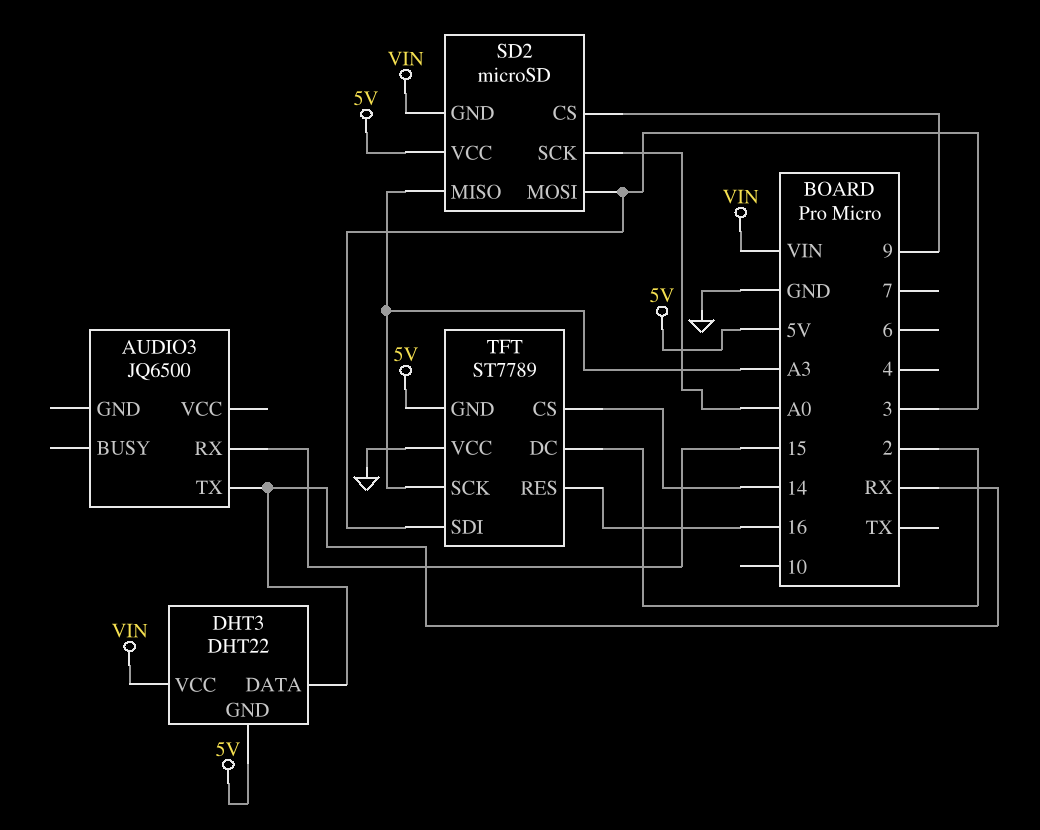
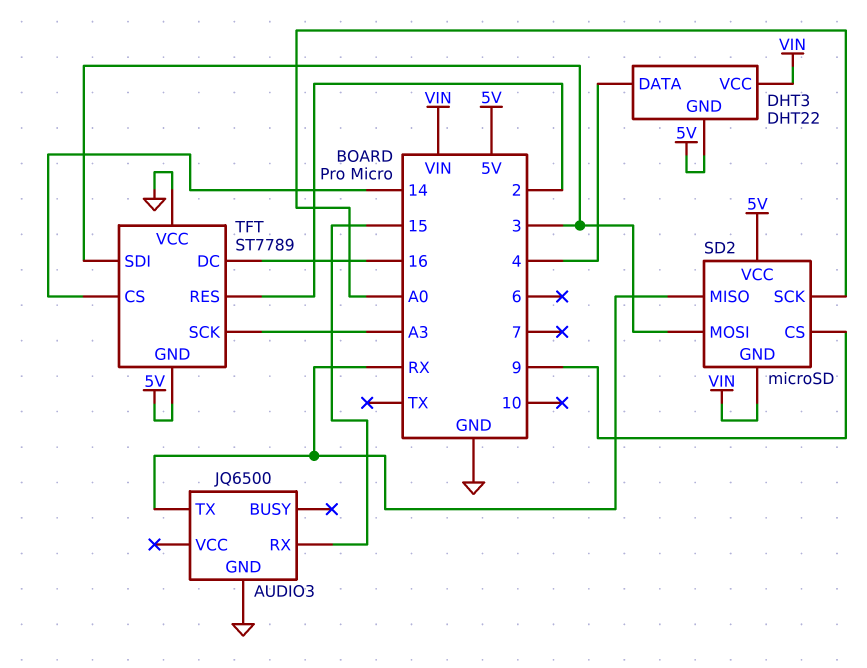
AUDIO3 pin GND: none -> GND
DHT3 pin DATA: RX -> 4
SD2 pin MISO: A3 -> RX
TFT pin DC: 2 -> 16
TFT pin RES: 16 -> 2

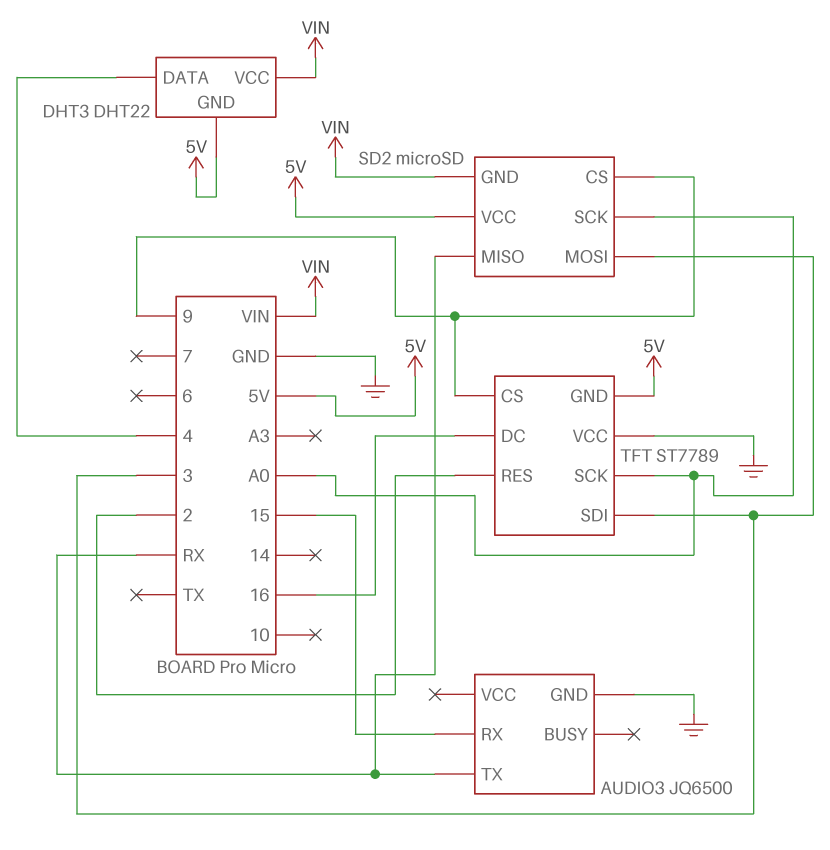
TFT pin CS: 14 -> 9
TFT pin SCK: A3 -> A0

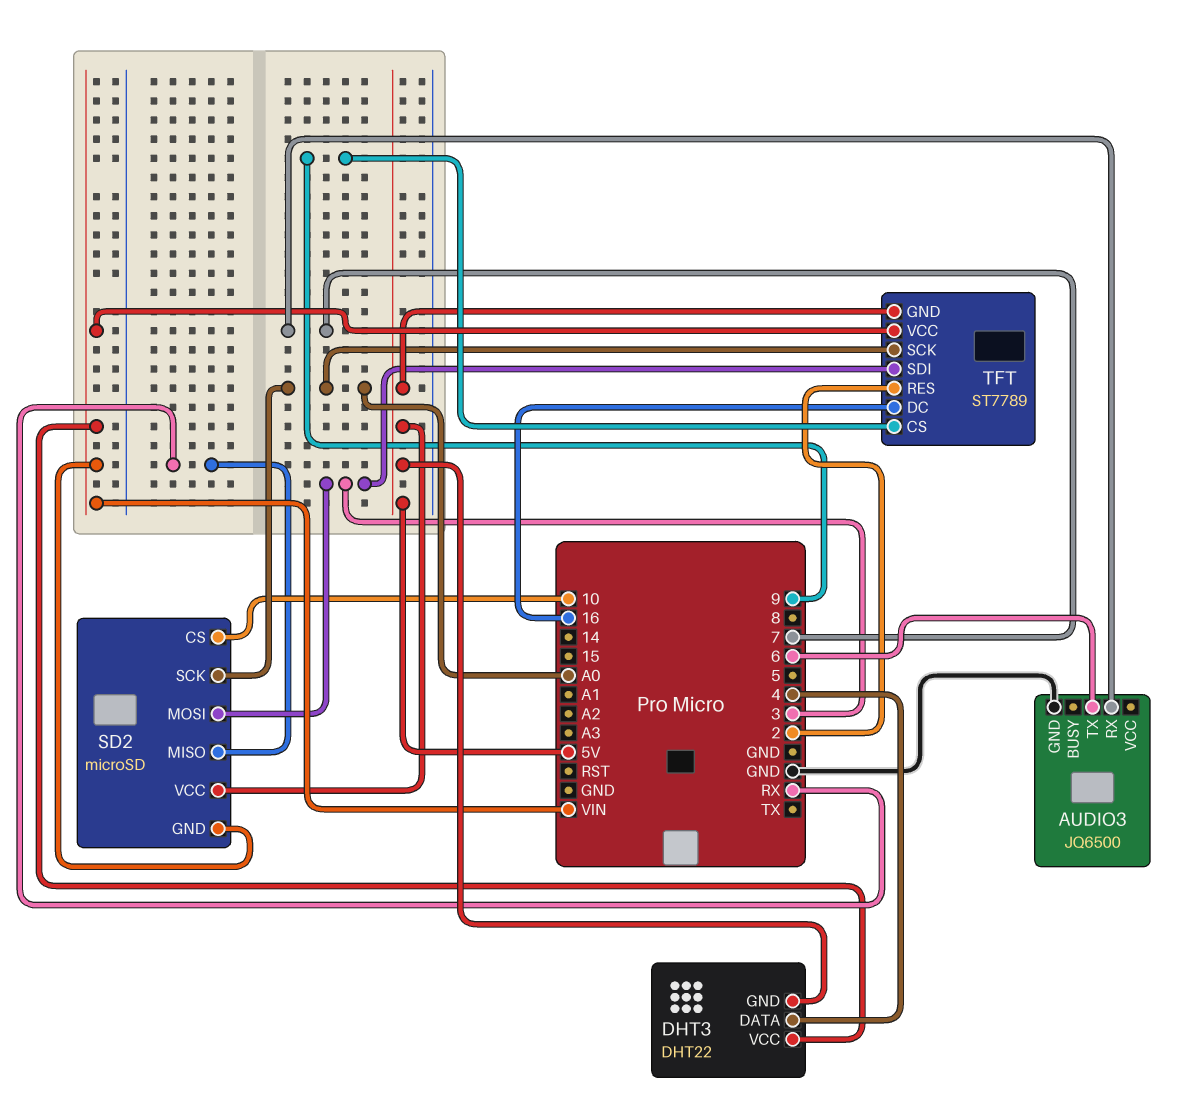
AUDIO3 pin RX: 15 -> 7
AUDIO3 pin TX: RX -> 6
SD2 pin CS: 9 -> 10
TFT pin VCC: GND -> VIN

